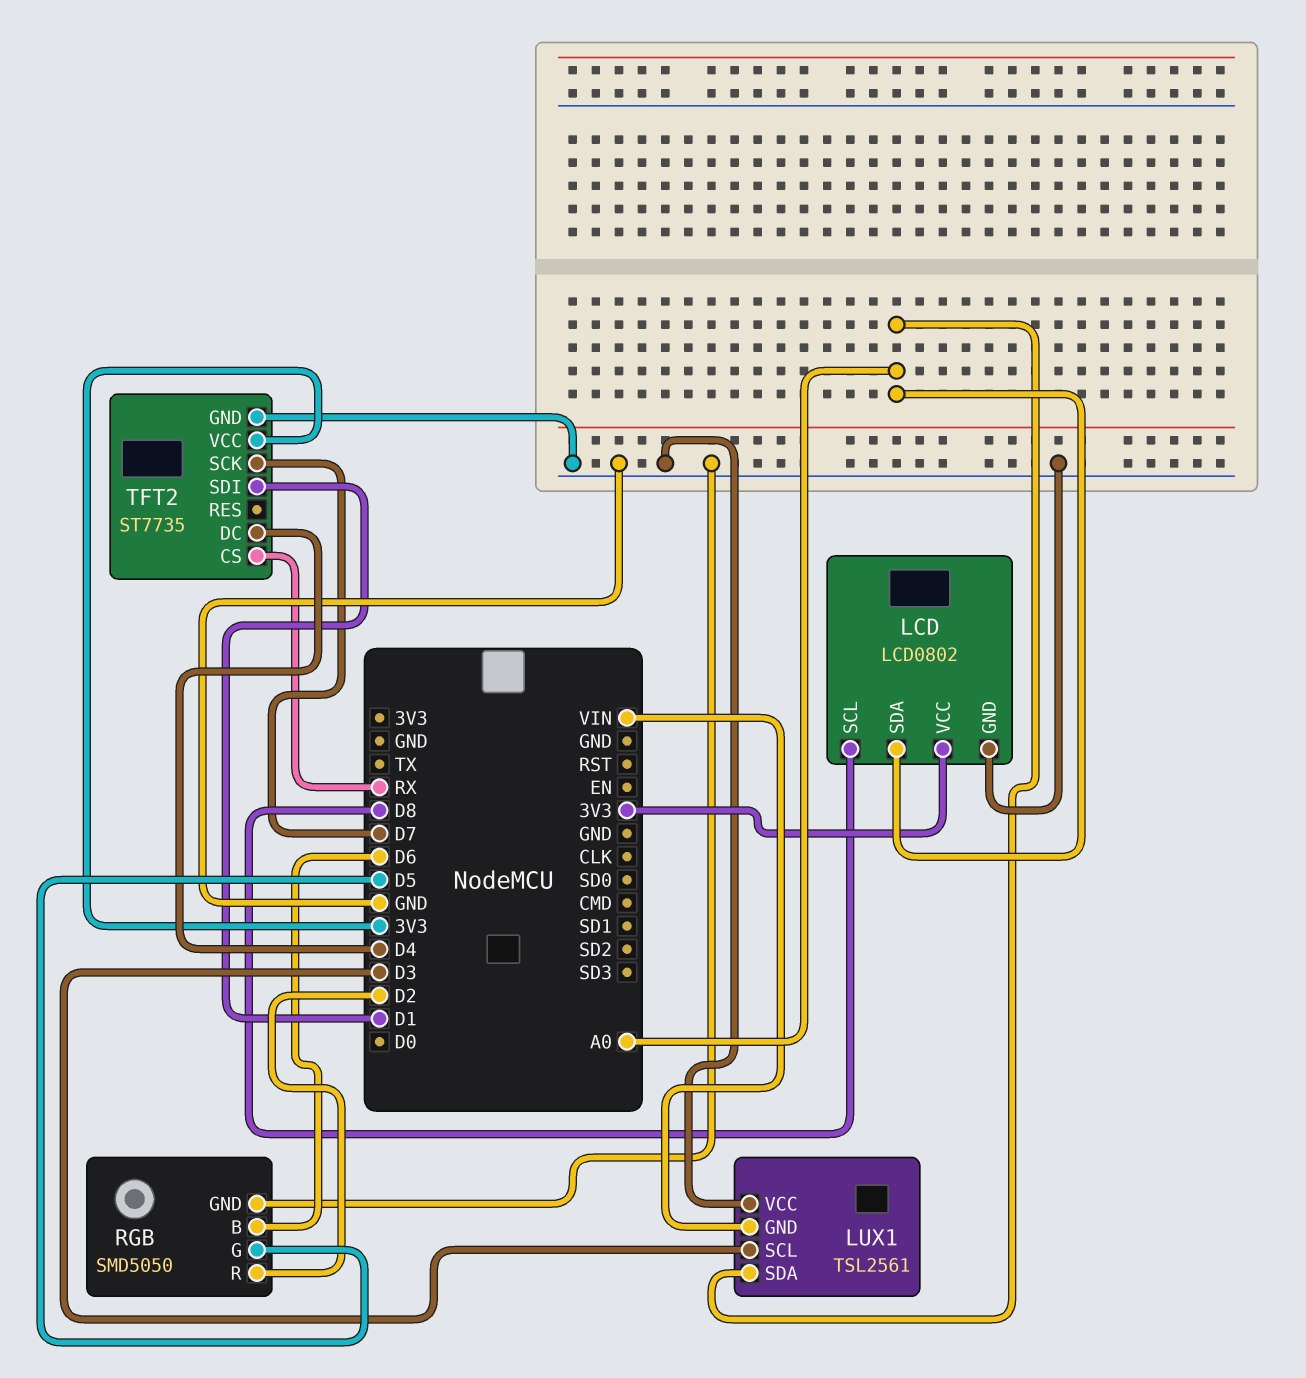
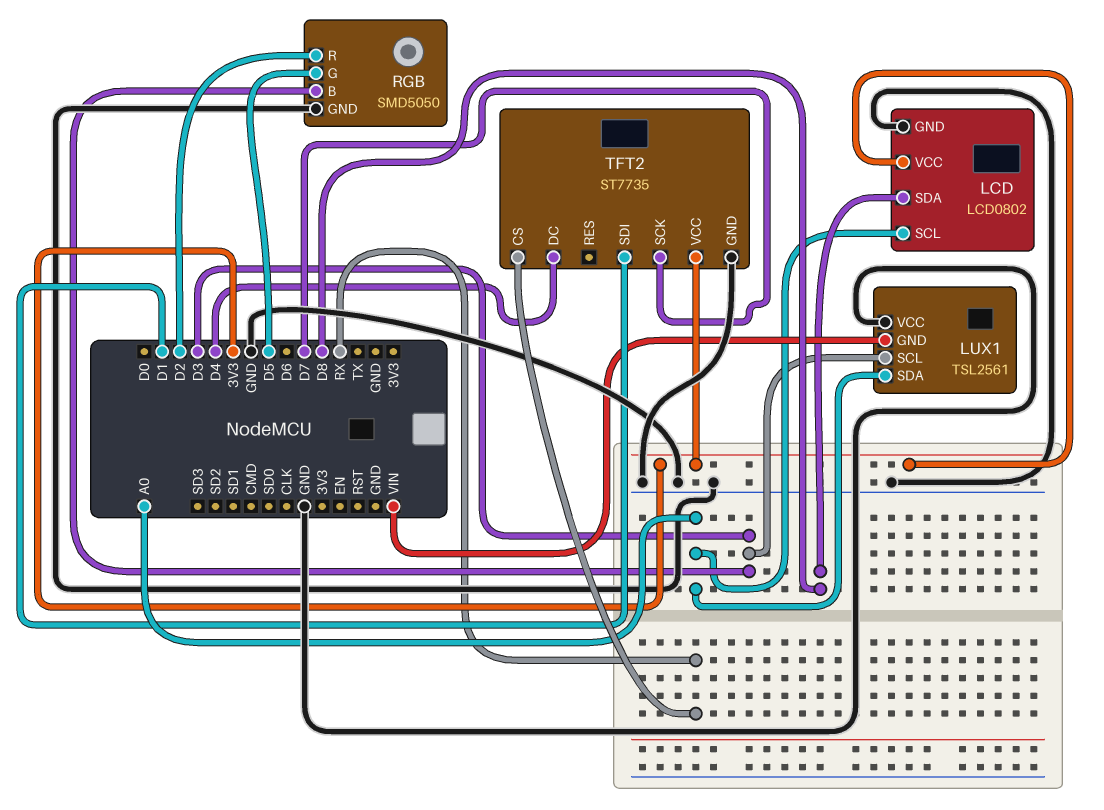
LCD pin SCL: D8 -> A0
LCD pin SDA: A0 -> D8
RGB pin B: D6 -> D3

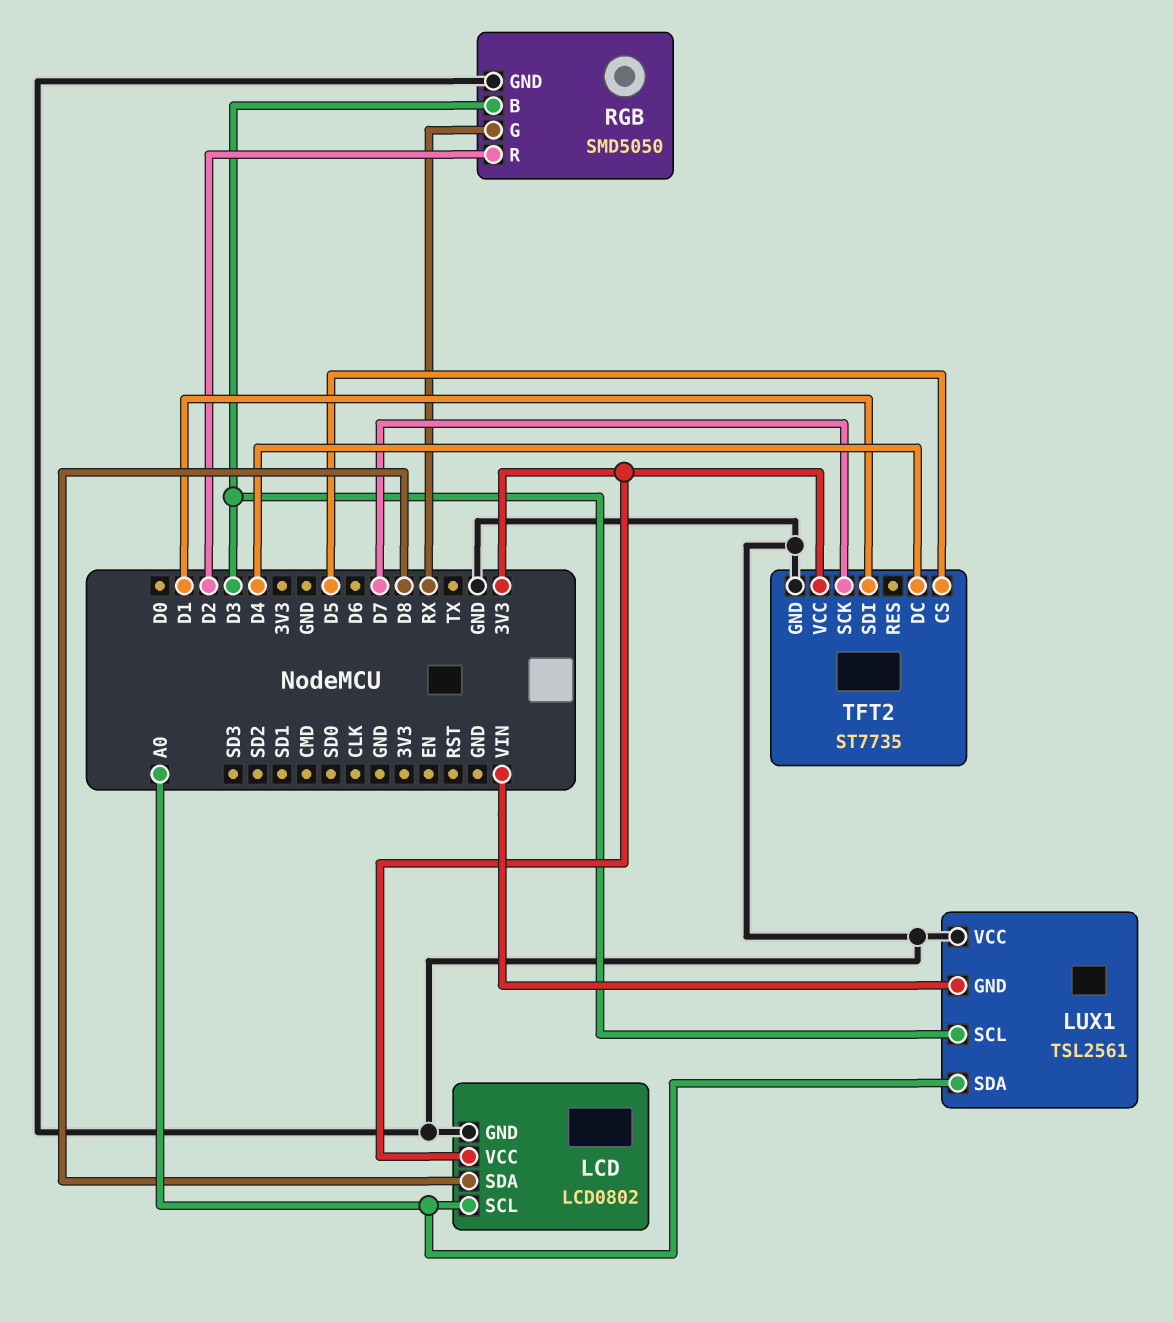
RGB pin G: D5 -> RX
TFT2 pin CS: RX -> D5

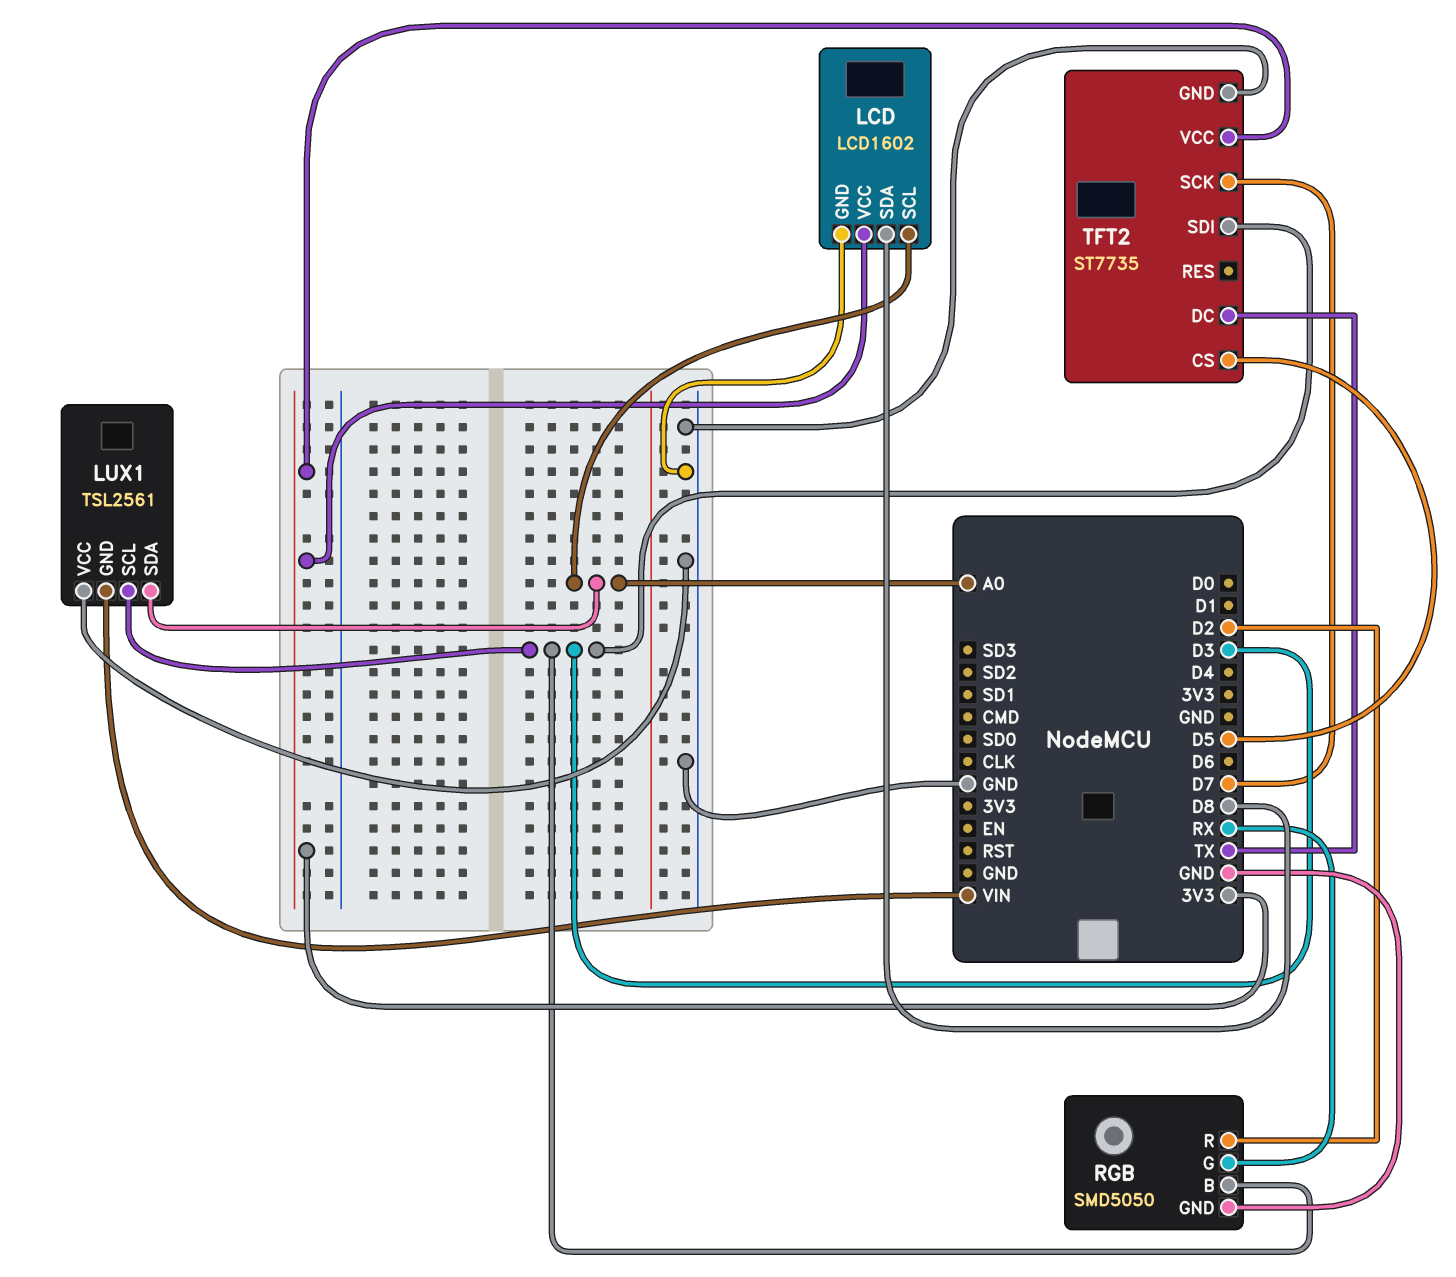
LCD: LCD0802 -> LCD1602
TFT2 pin DC: D4 -> TX
TFT2 pin SDI: D1 -> D3

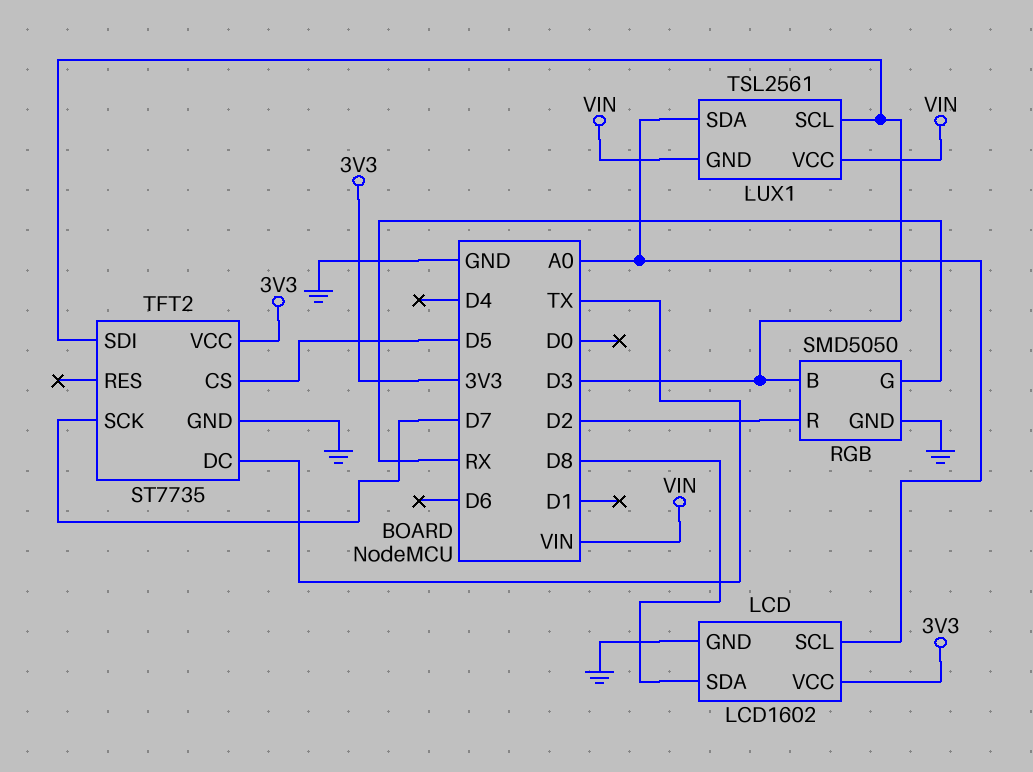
LUX1 pin VCC: GND -> VIN

